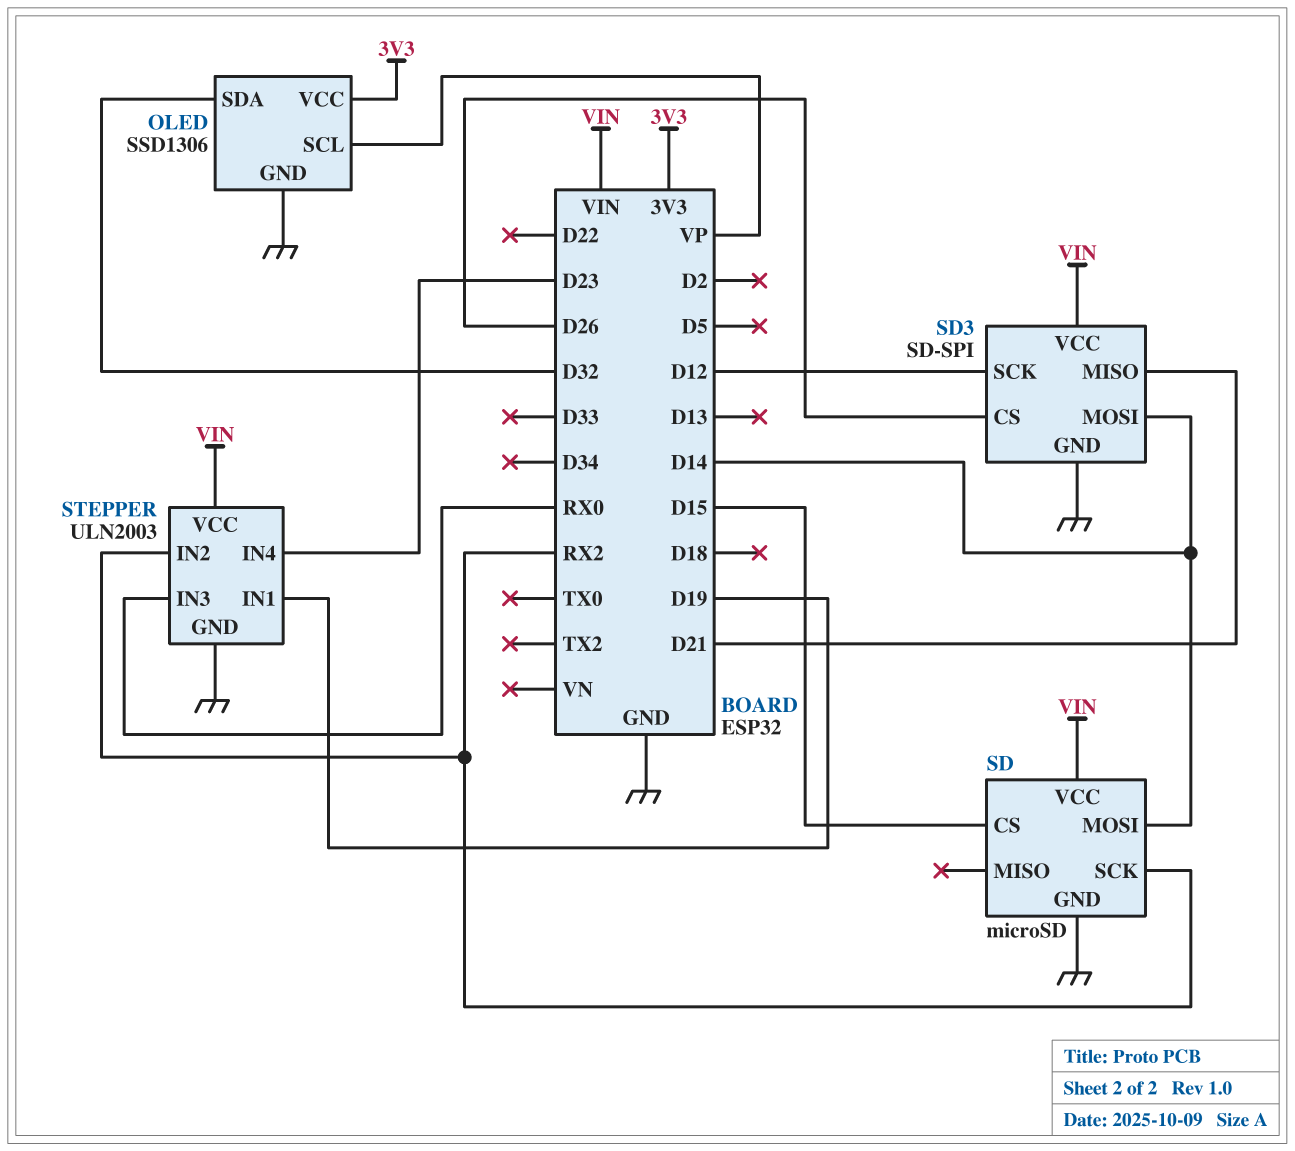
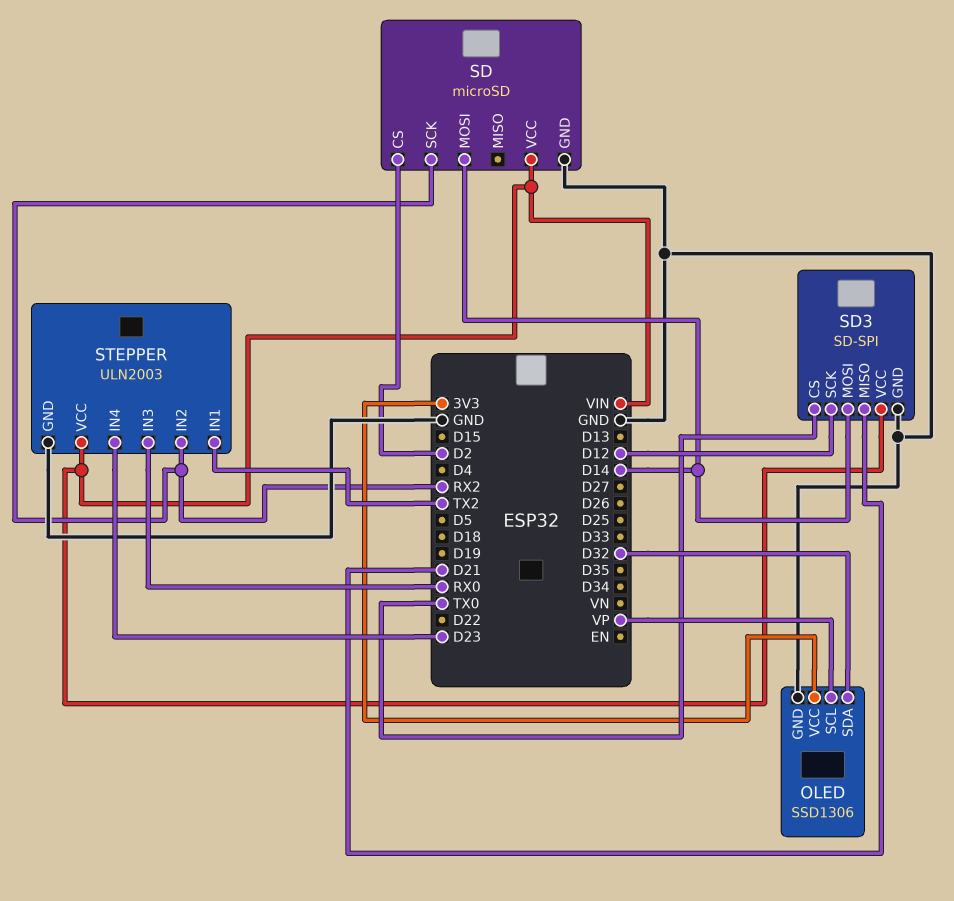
SD pin CS: D15 -> D2
SD3 pin CS: D26 -> TX0
STEPPER pin IN1: D19 -> TX2

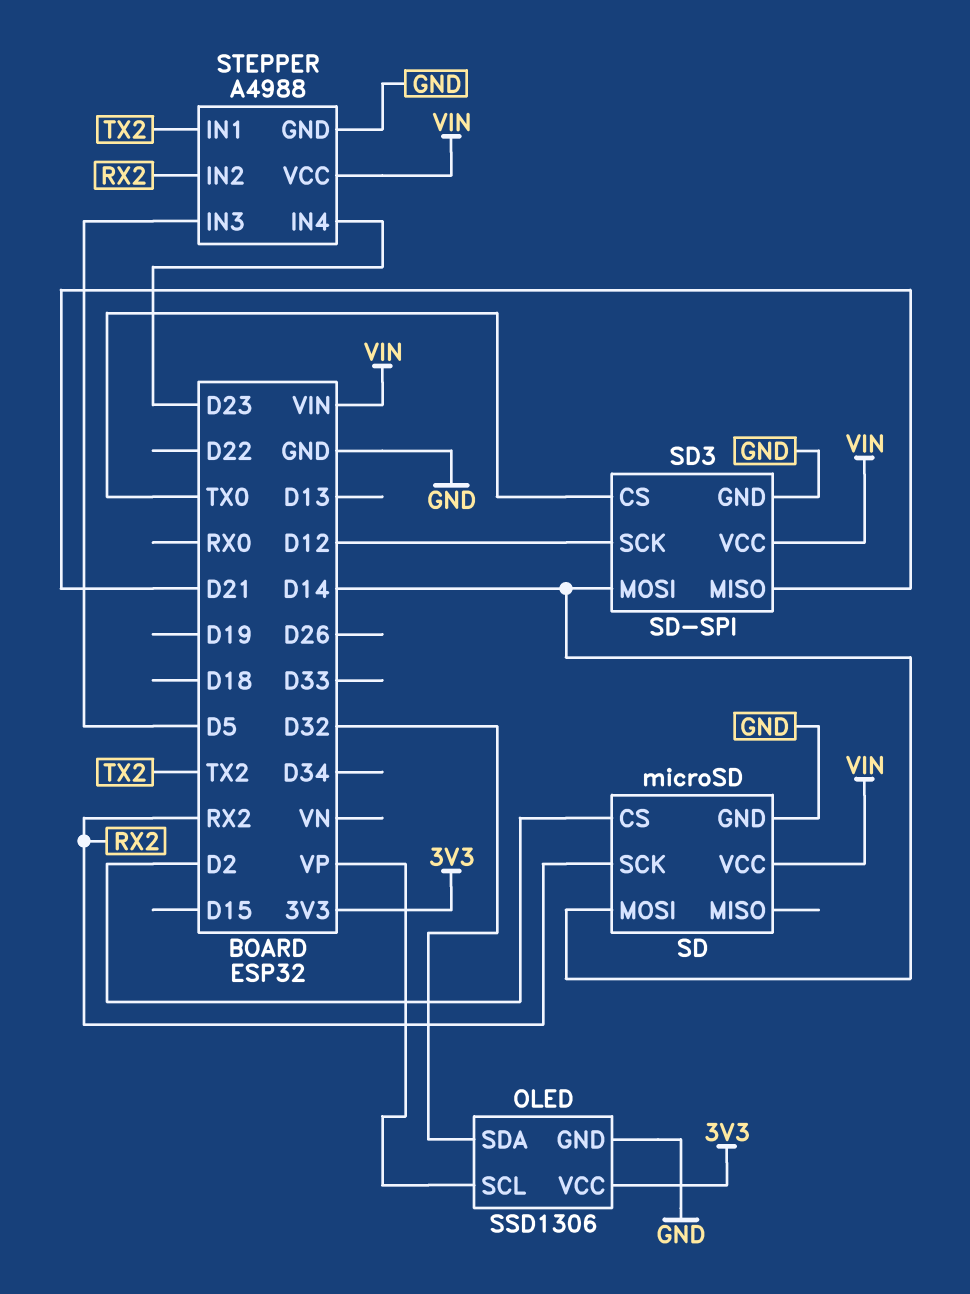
STEPPER: ULN2003 -> A4988
STEPPER pin IN3: RX0 -> D5

